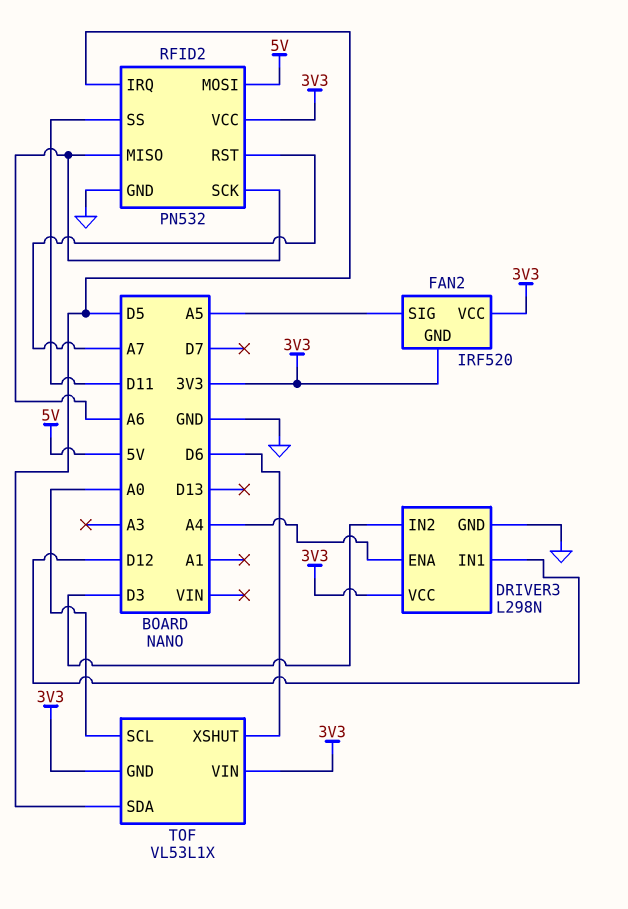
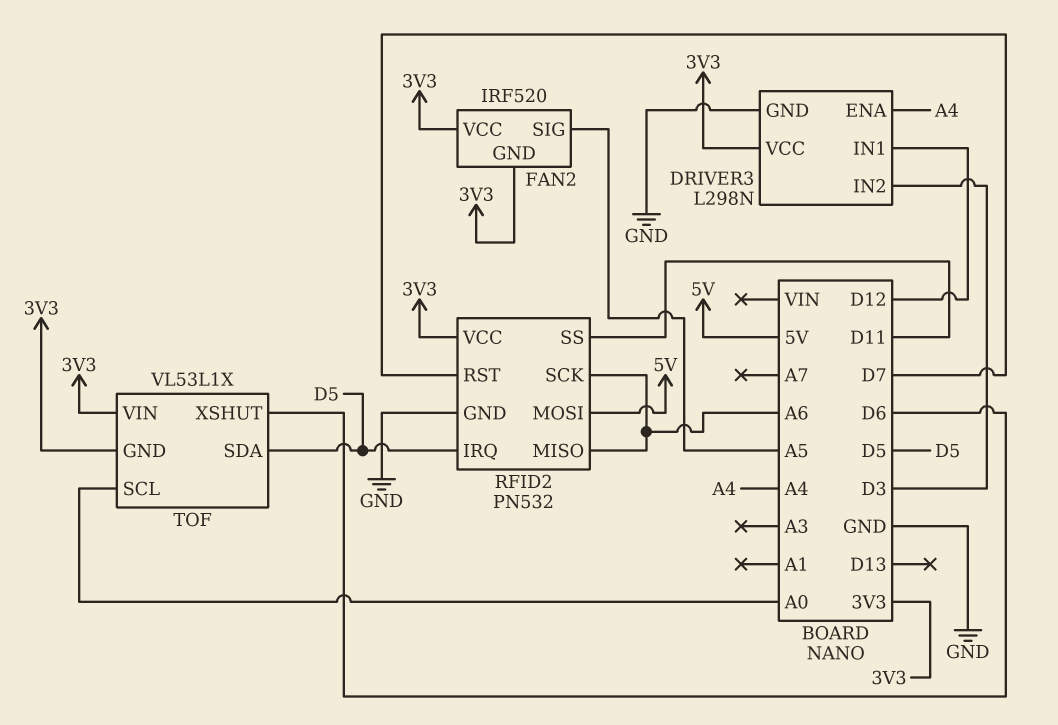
RFID2 pin RST: A7 -> D7

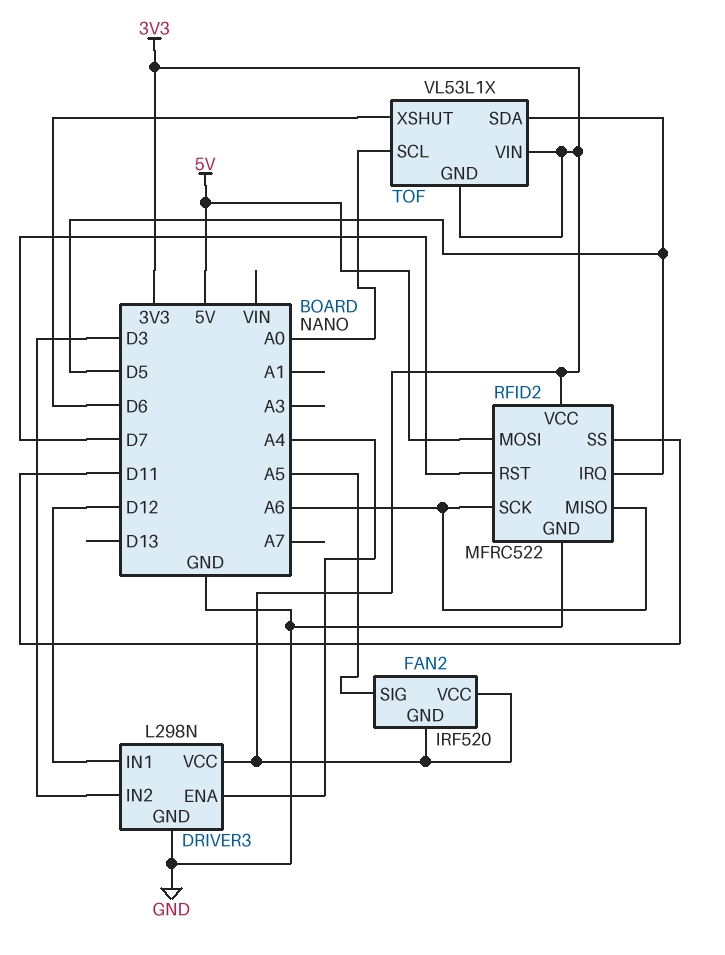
RFID2: PN532 -> MFRC522

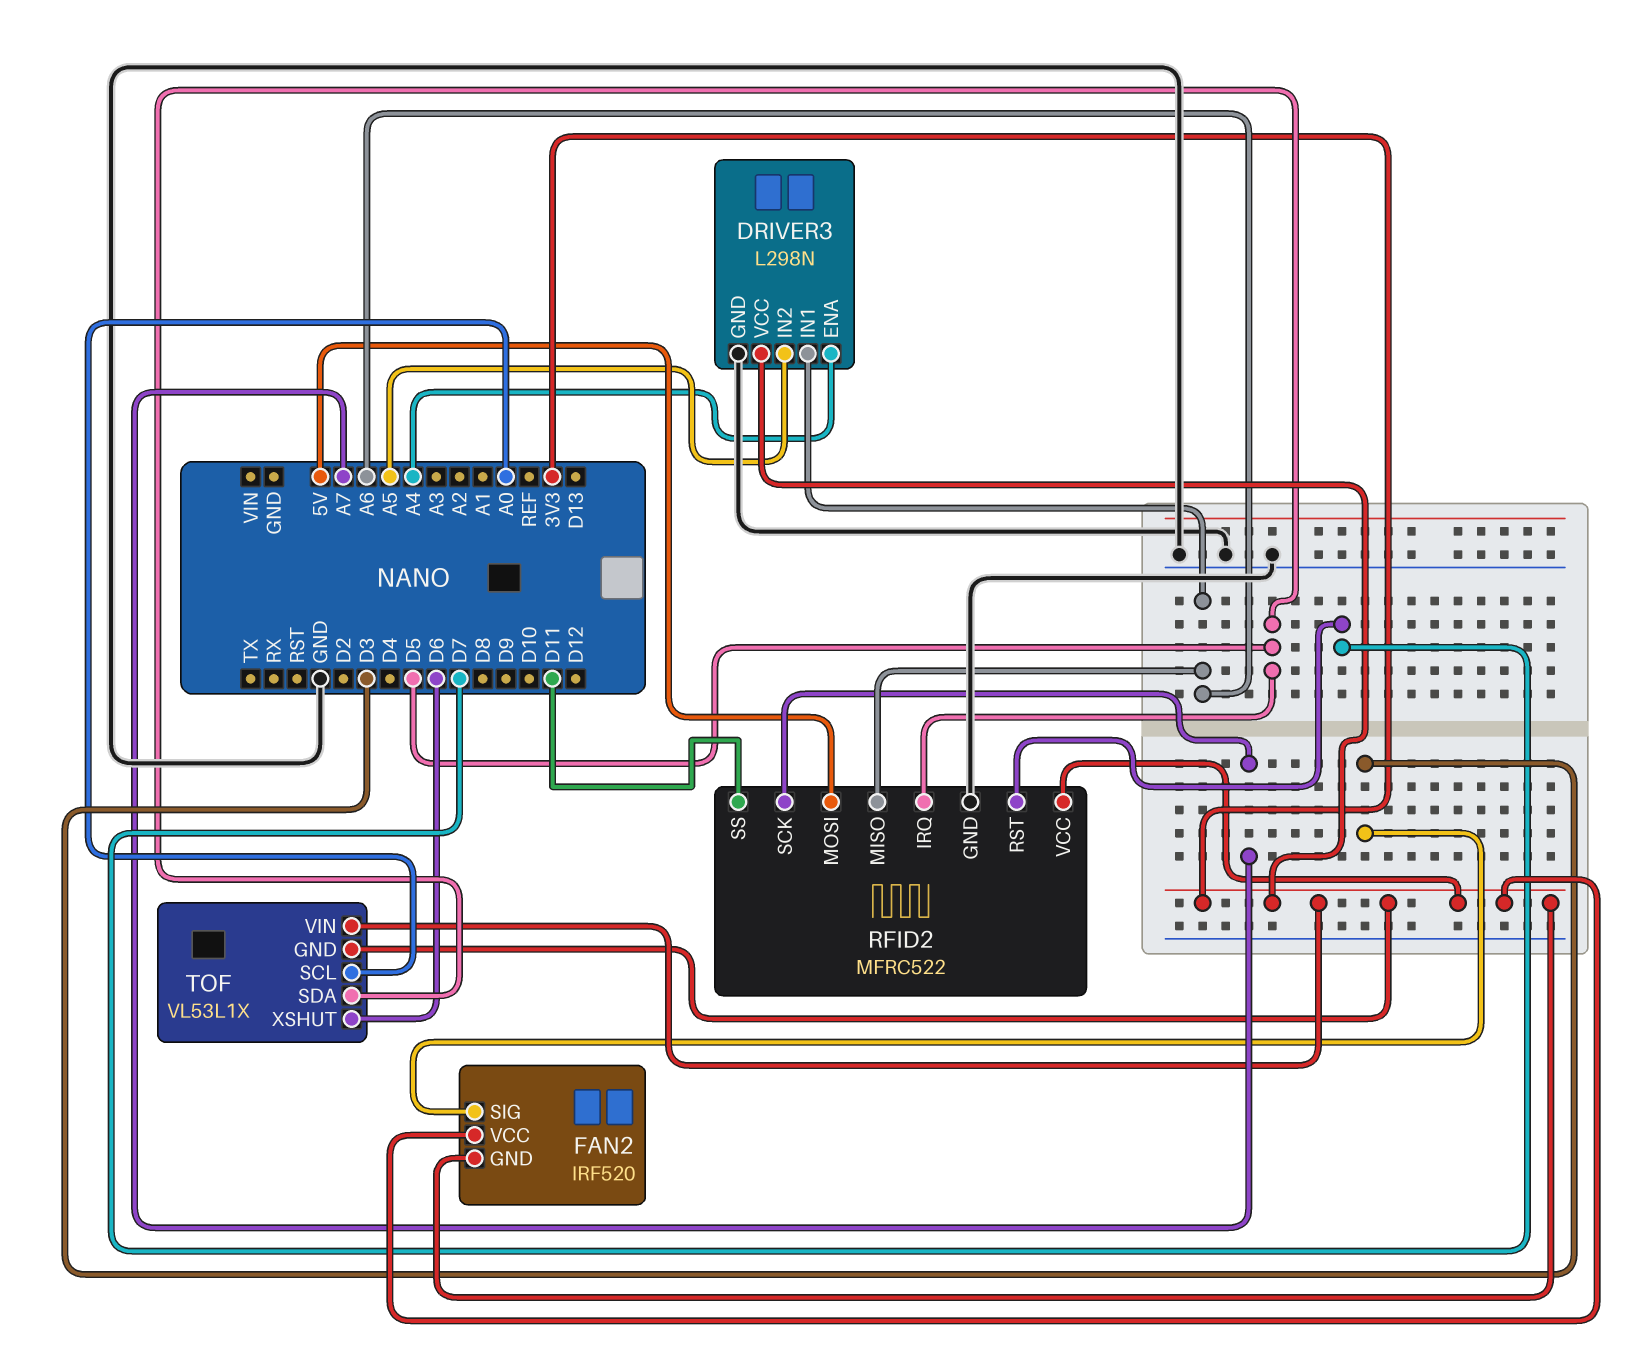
DRIVER3 pin IN1: D12 -> A6
DRIVER3 pin IN2: D3 -> A5
FAN2 pin SIG: A5 -> D3
RFID2 pin SCK: A6 -> A7

